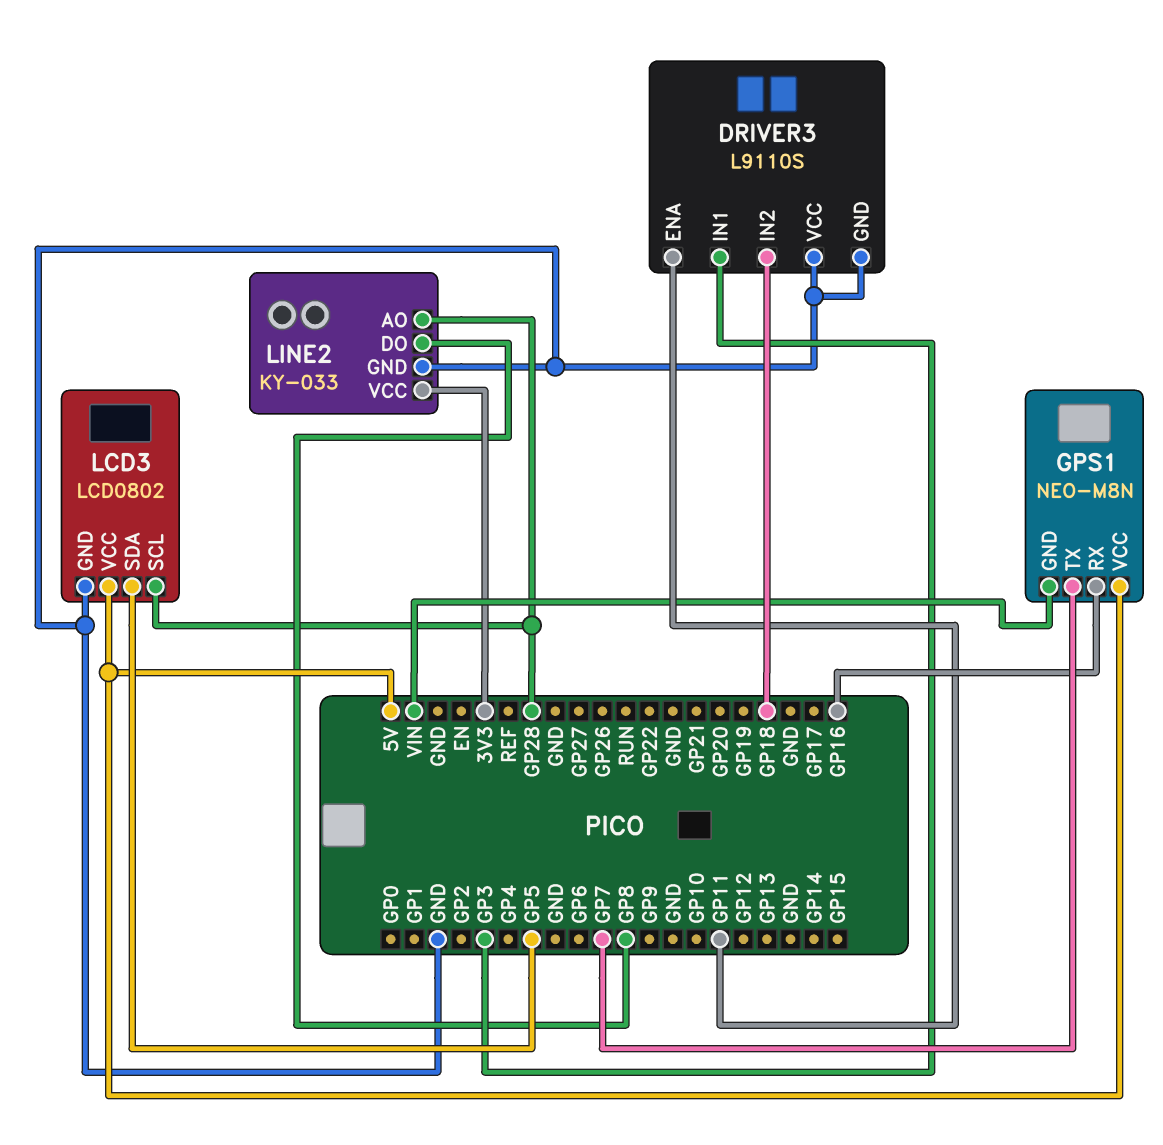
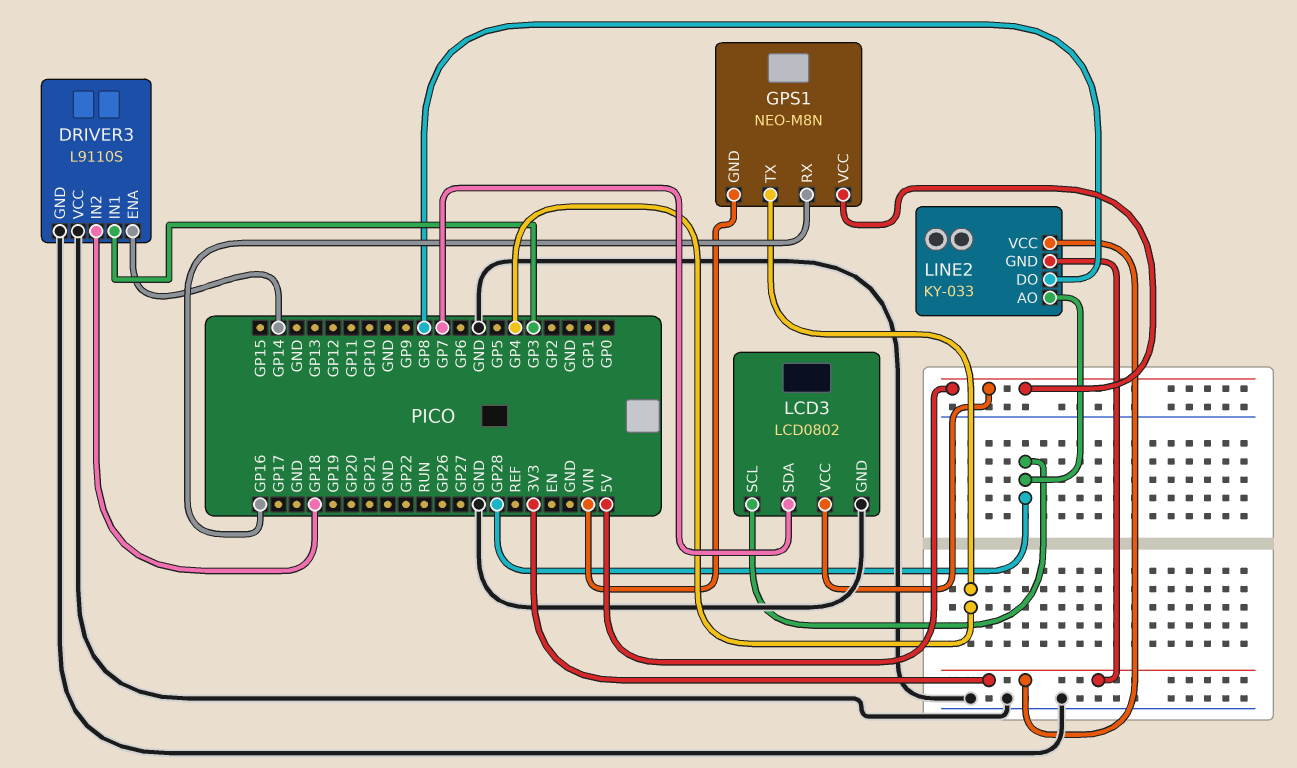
DRIVER3 pin ENA: GP11 -> GP14
GPS1 pin TX: GP7 -> GP4
LCD3 pin SDA: GP5 -> GP7
LINE2 pin GND: GND -> 3V3

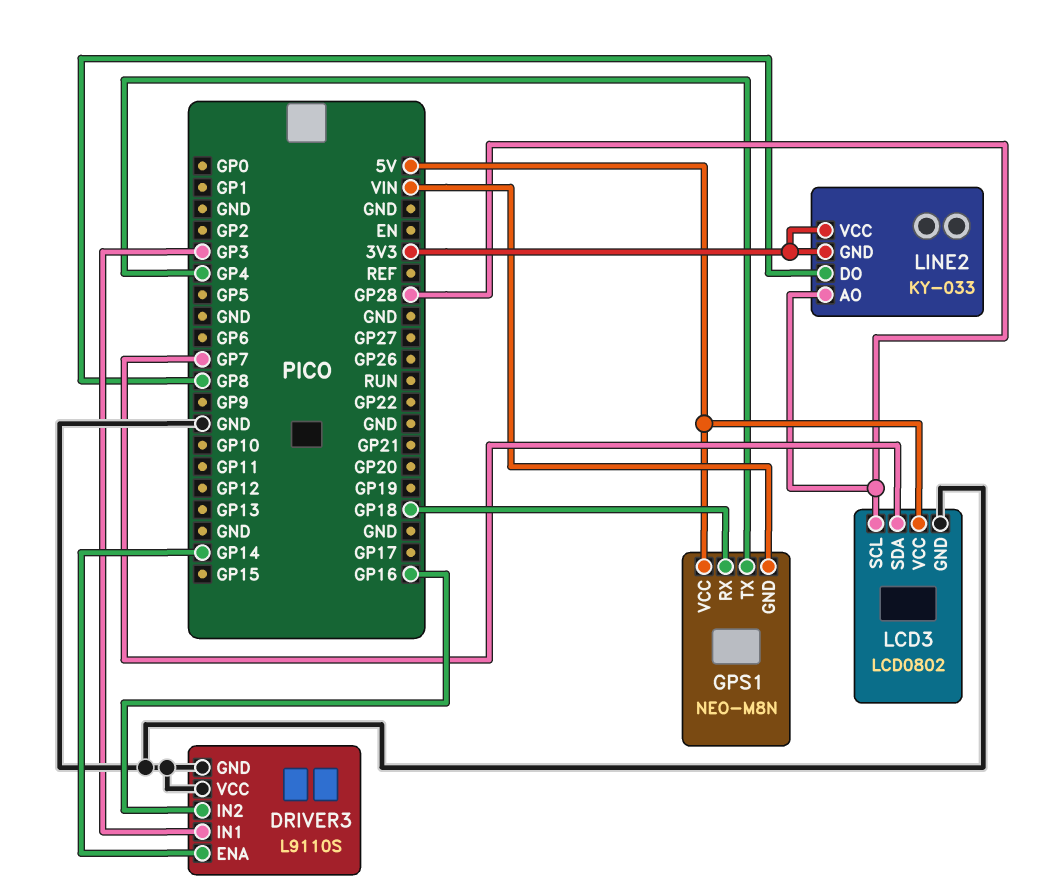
DRIVER3 pin IN2: GP18 -> GP16
GPS1 pin RX: GP16 -> GP18

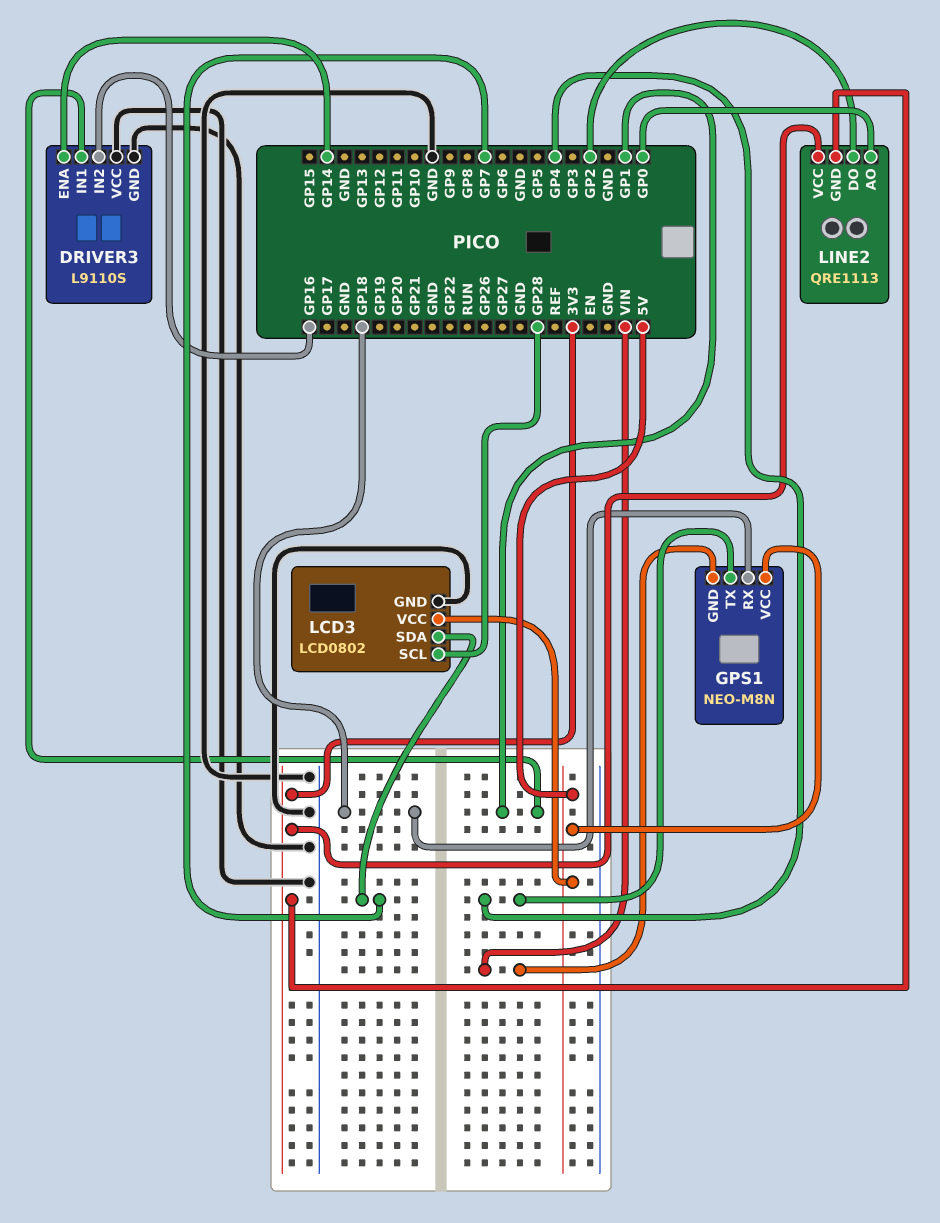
DRIVER3 pin IN1: GP3 -> GP1
LINE2: KY-033 -> QRE1113
LINE2 pin AO: GP28 -> GP0
LINE2 pin DO: GP8 -> GP2

